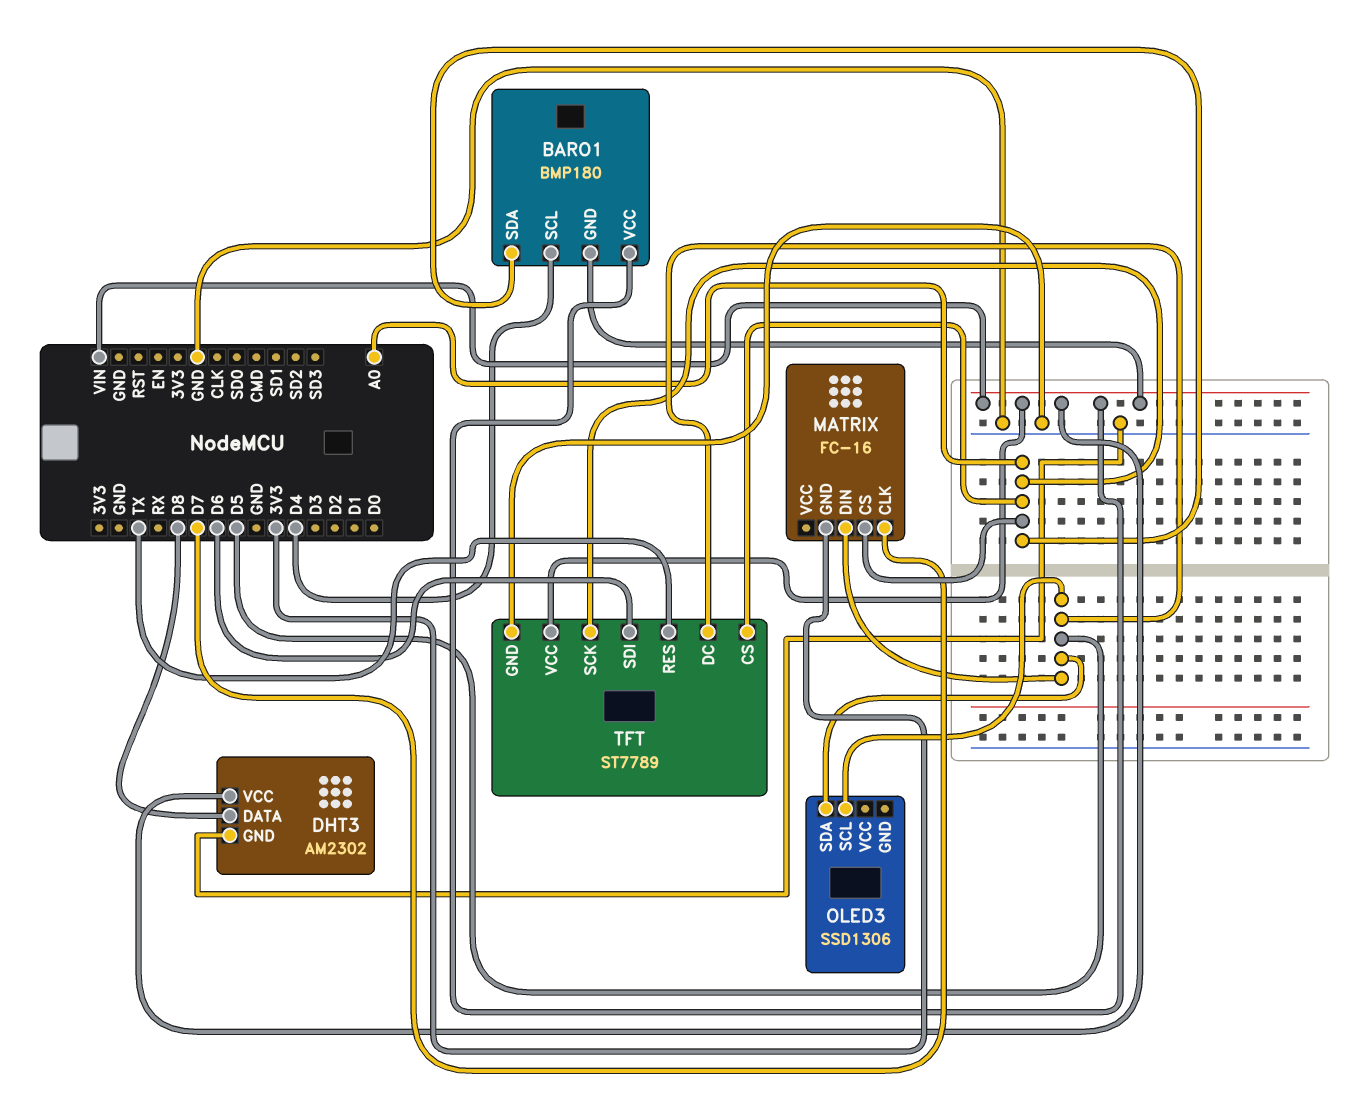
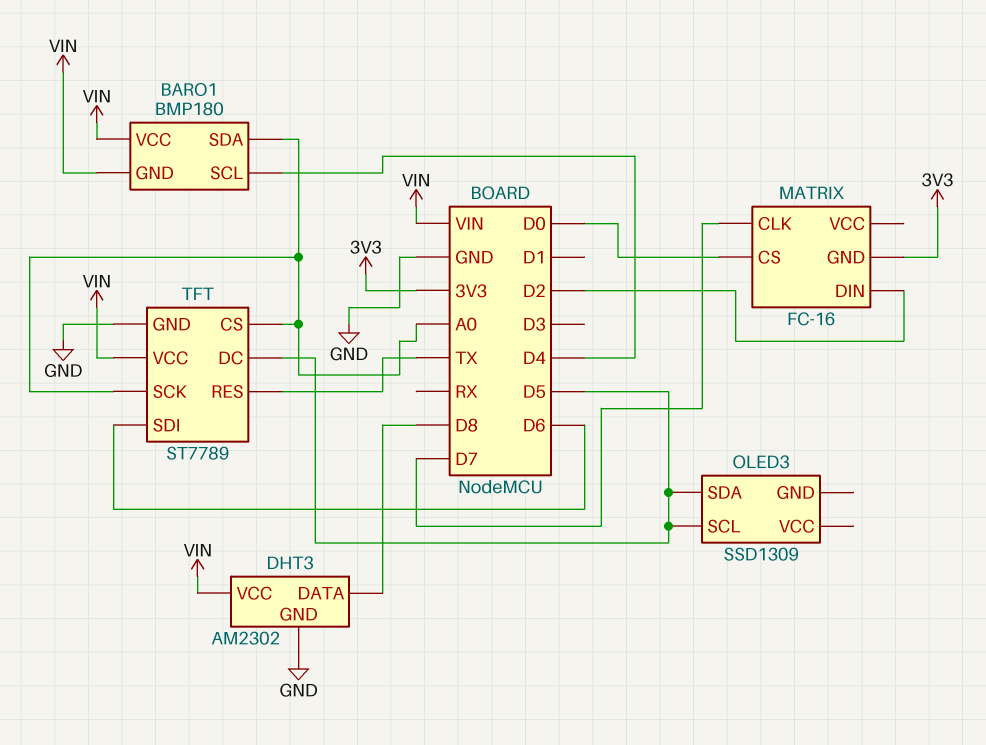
MATRIX pin CS: A0 -> D0
MATRIX pin DIN: D5 -> D2
OLED3: SSD1306 -> SSD1309

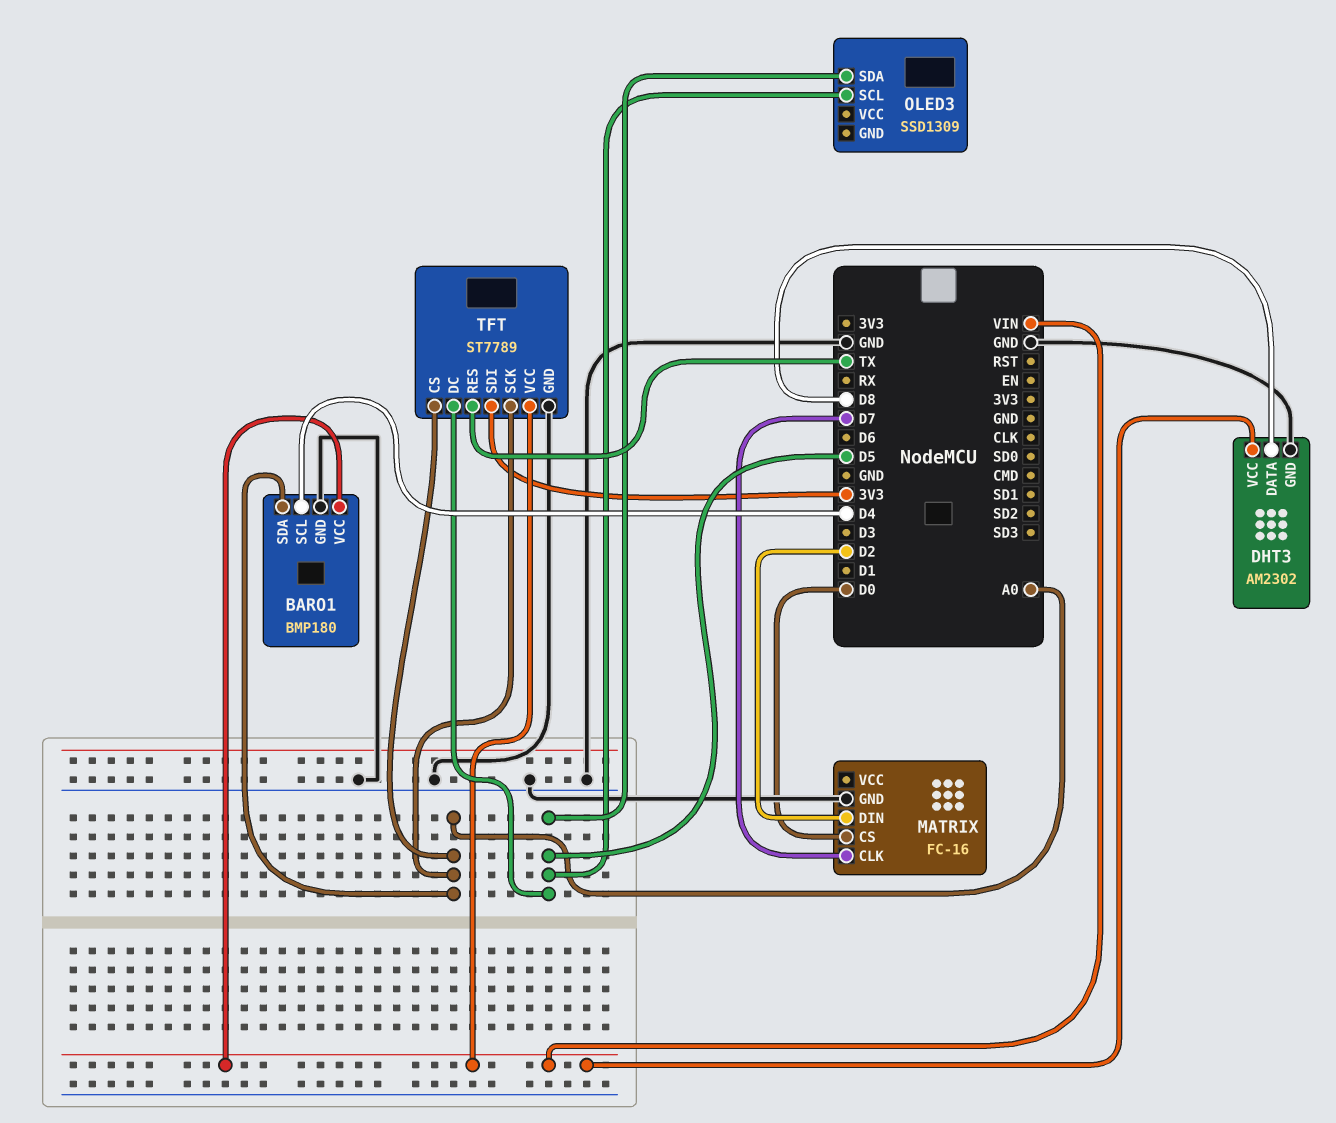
BARO1 pin GND: VIN -> GND
MATRIX pin GND: 3V3 -> GND
TFT pin SDI: D6 -> 3V3

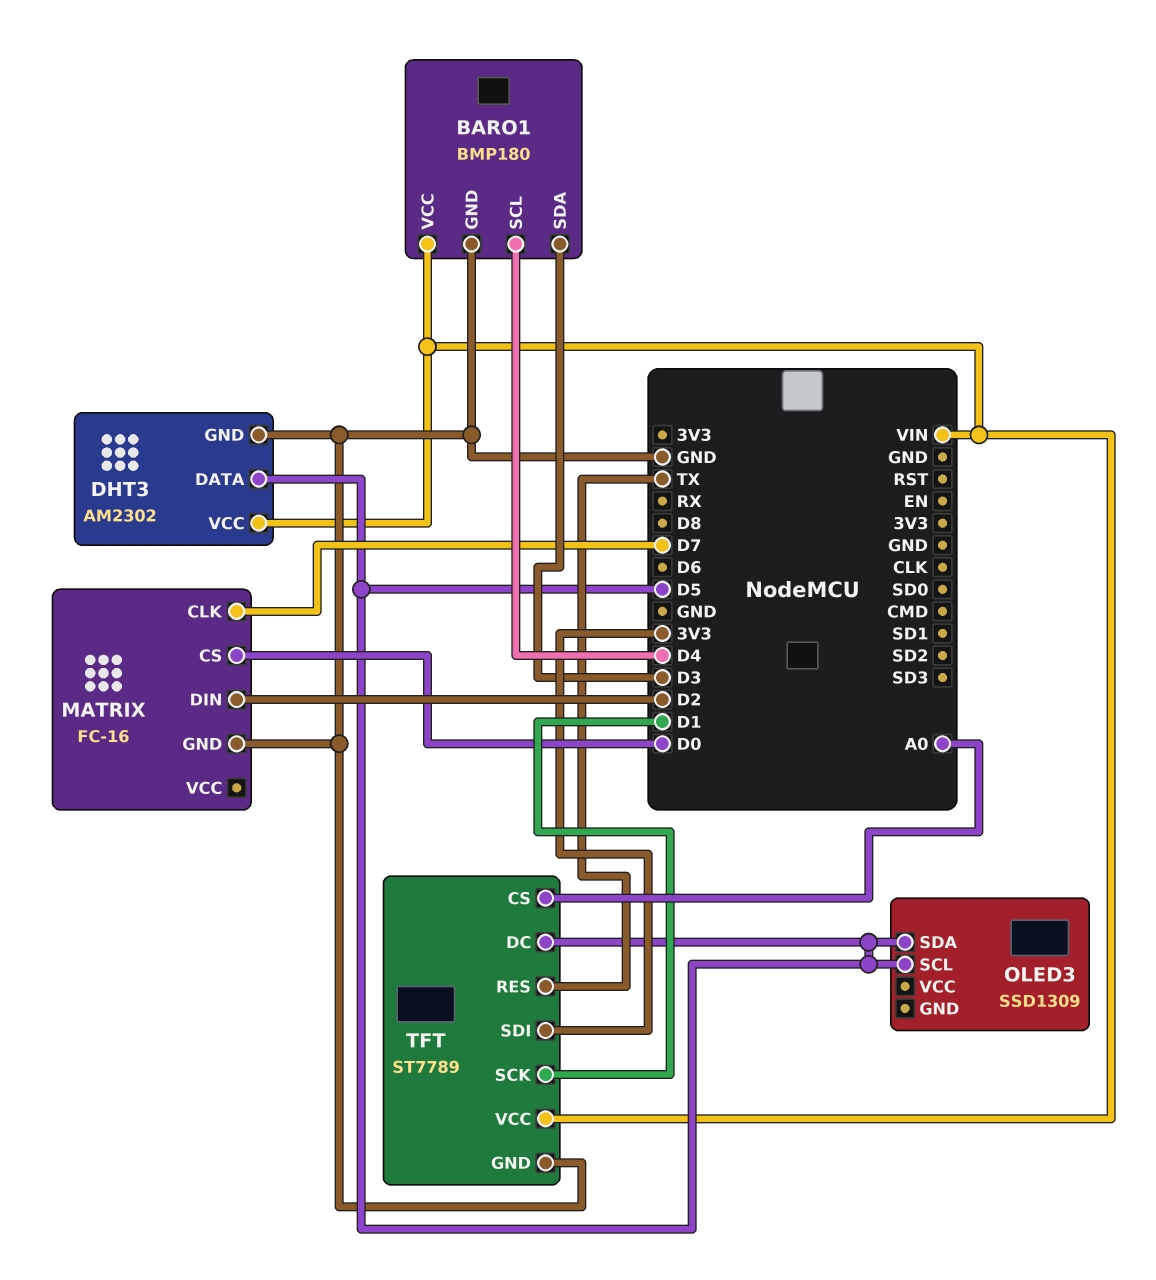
BARO1 pin SDA: A0 -> D3
DHT3 pin DATA: D8 -> D5
TFT pin SCK: A0 -> D1

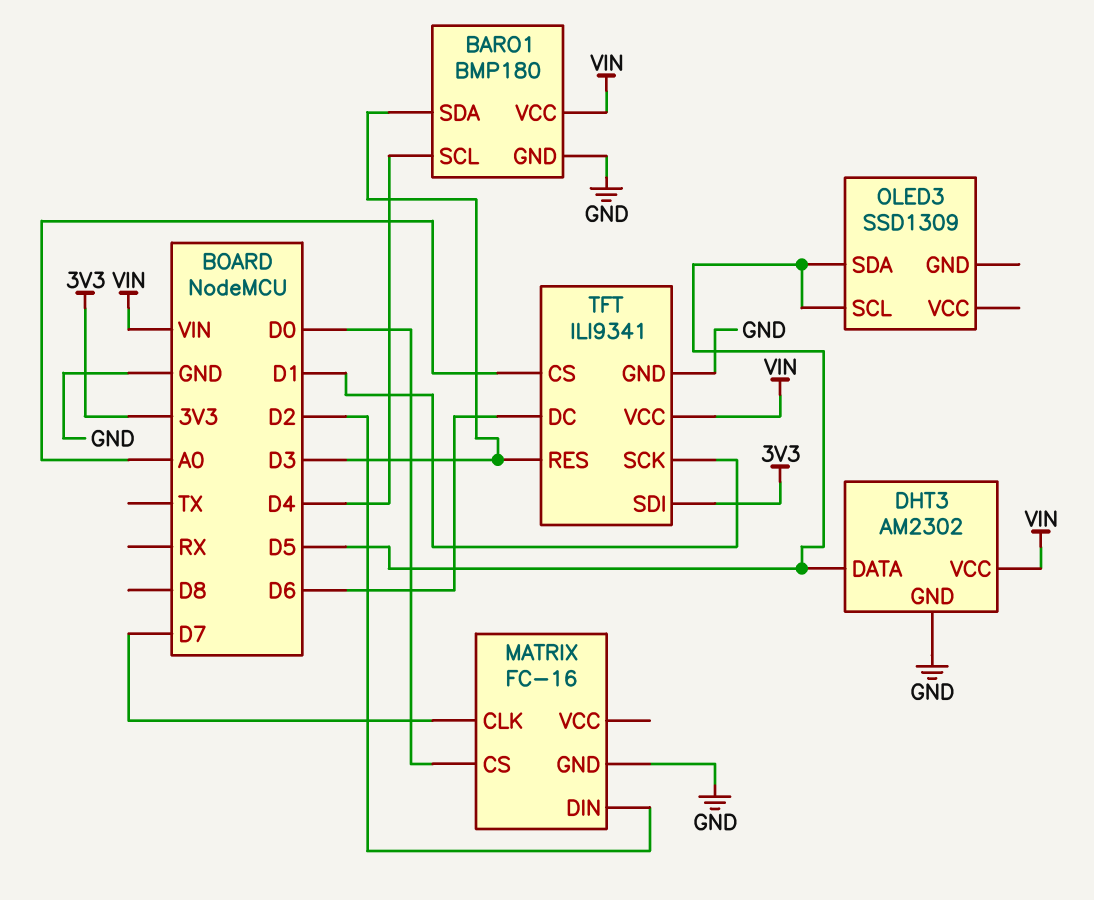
TFT: ST7789 -> ILI9341
TFT pin DC: D5 -> D6
TFT pin RES: TX -> D3

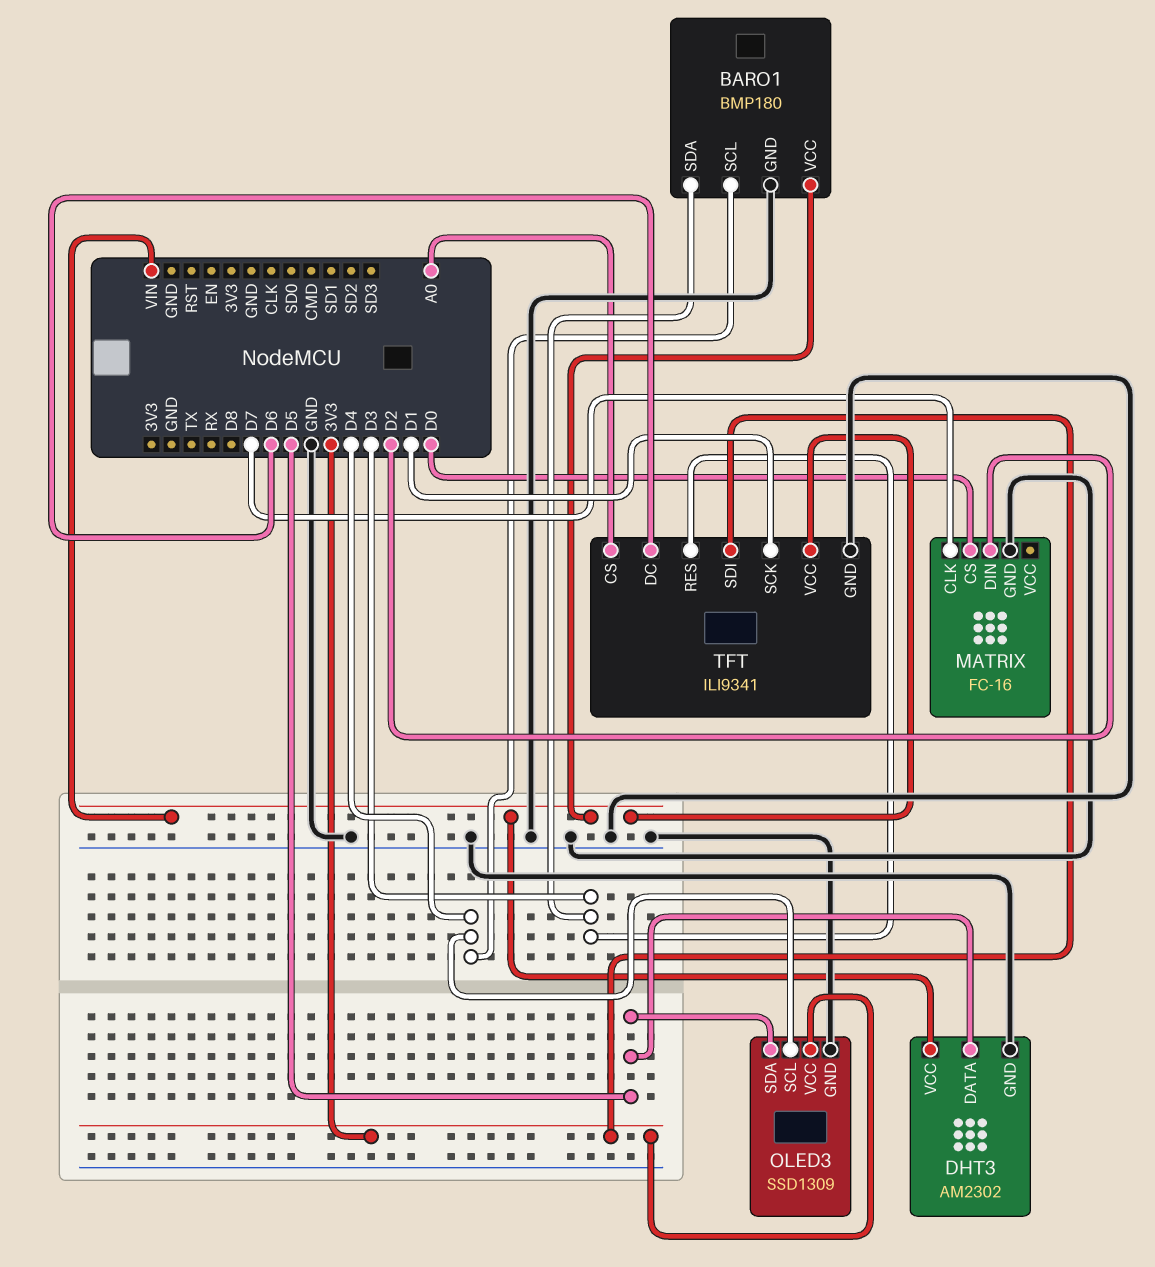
OLED3 pin GND: none -> GND
OLED3 pin SCL: D5 -> D4
OLED3 pin VCC: none -> 3V3

